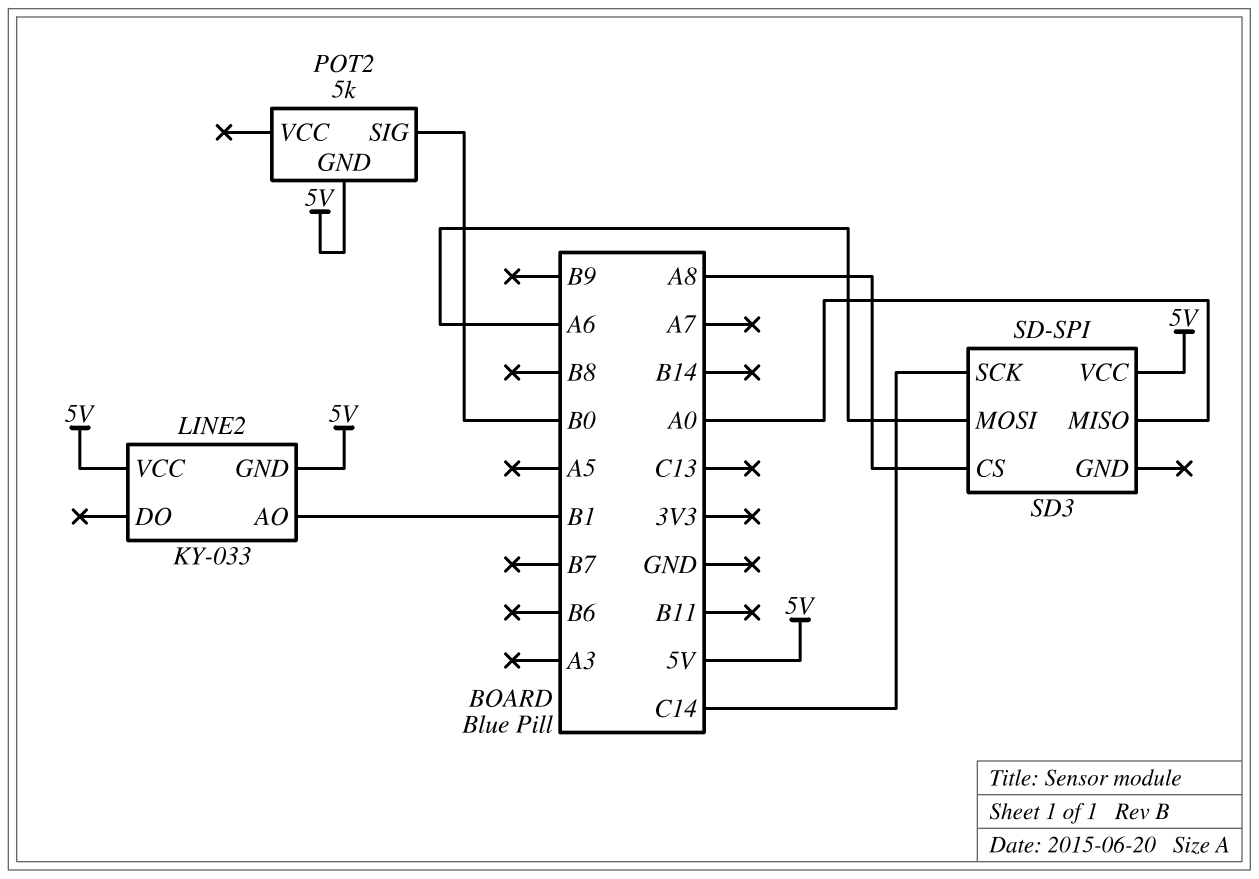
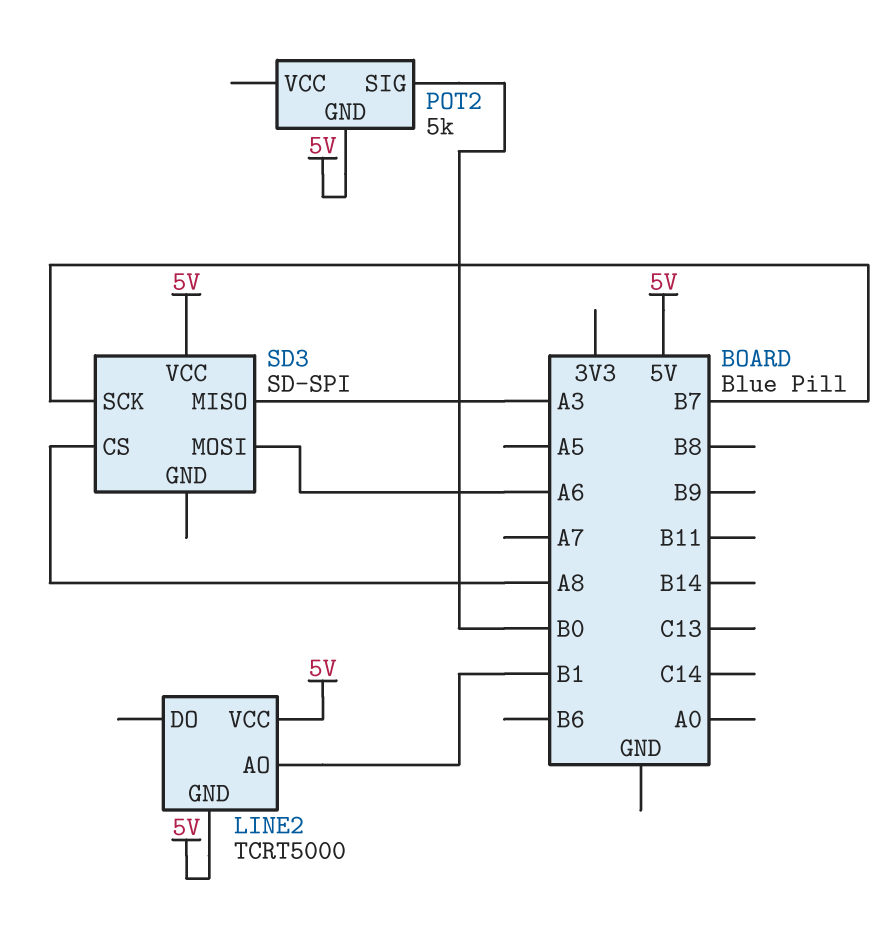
LINE2: KY-033 -> TCRT5000
SD3 pin MISO: A0 -> A3
SD3 pin SCK: C14 -> B7

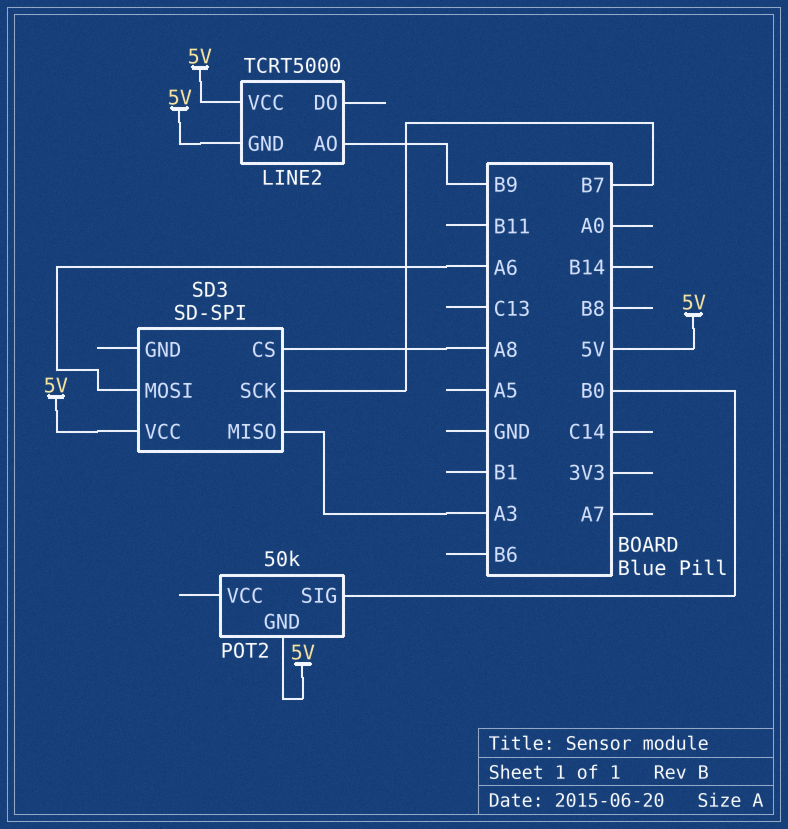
LINE2 pin AO: B1 -> B9
POT2: 5k -> 50k

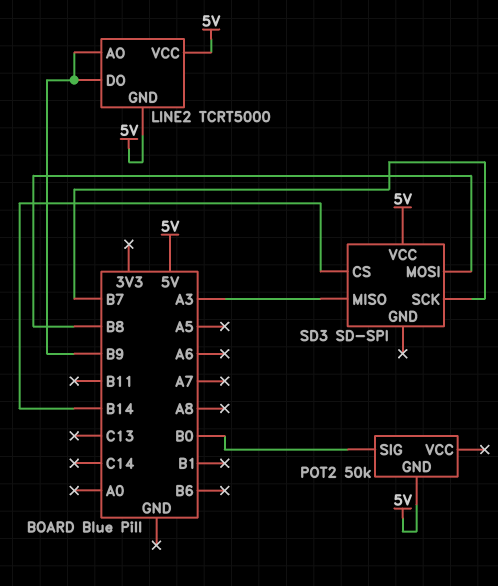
LINE2 pin DO: none -> B9
SD3 pin CS: A8 -> B14
SD3 pin MOSI: A6 -> B8

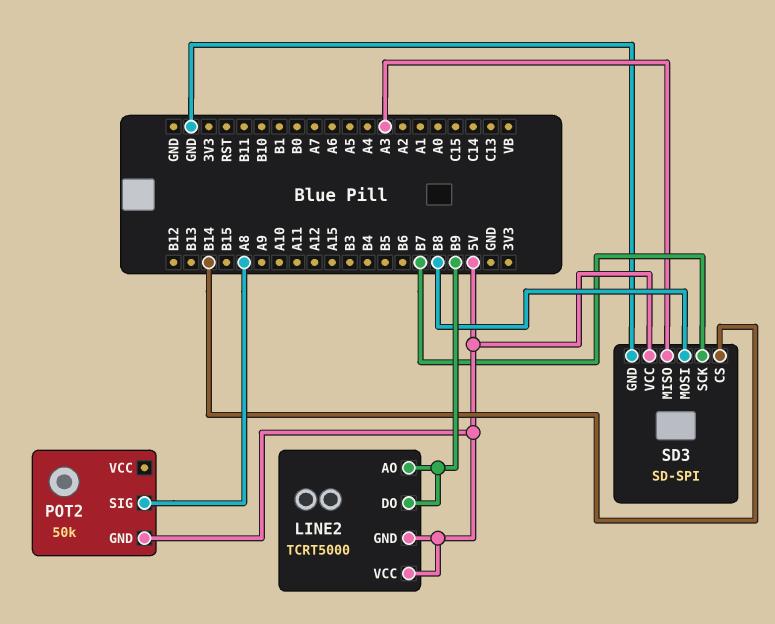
POT2 pin SIG: B0 -> A8
SD3 pin GND: none -> GND

